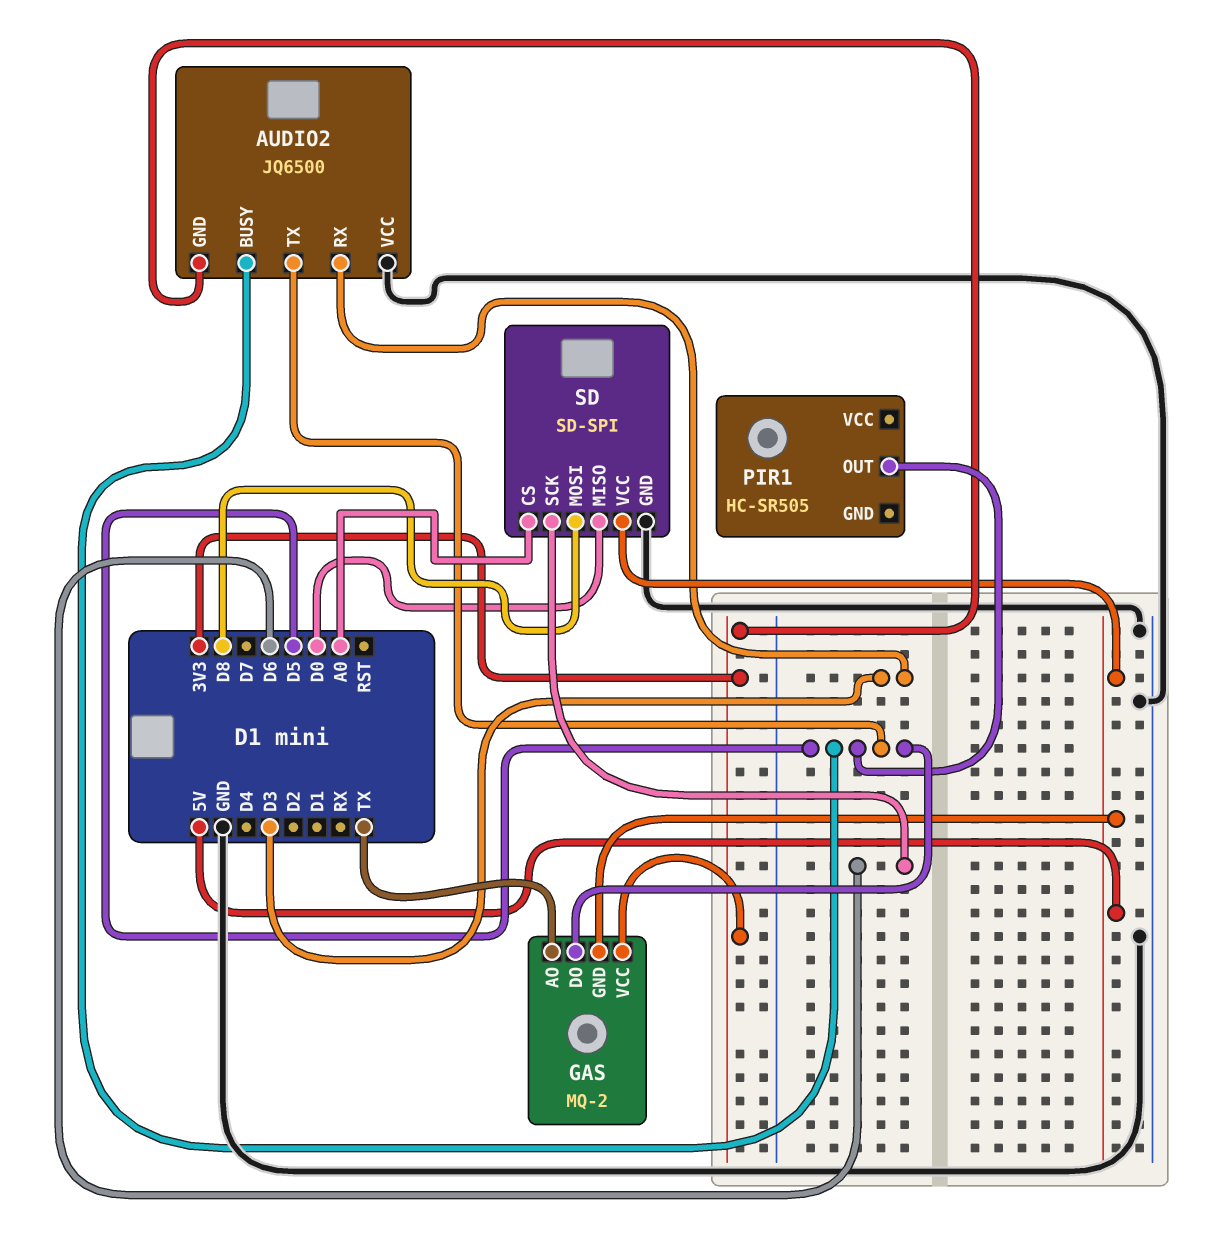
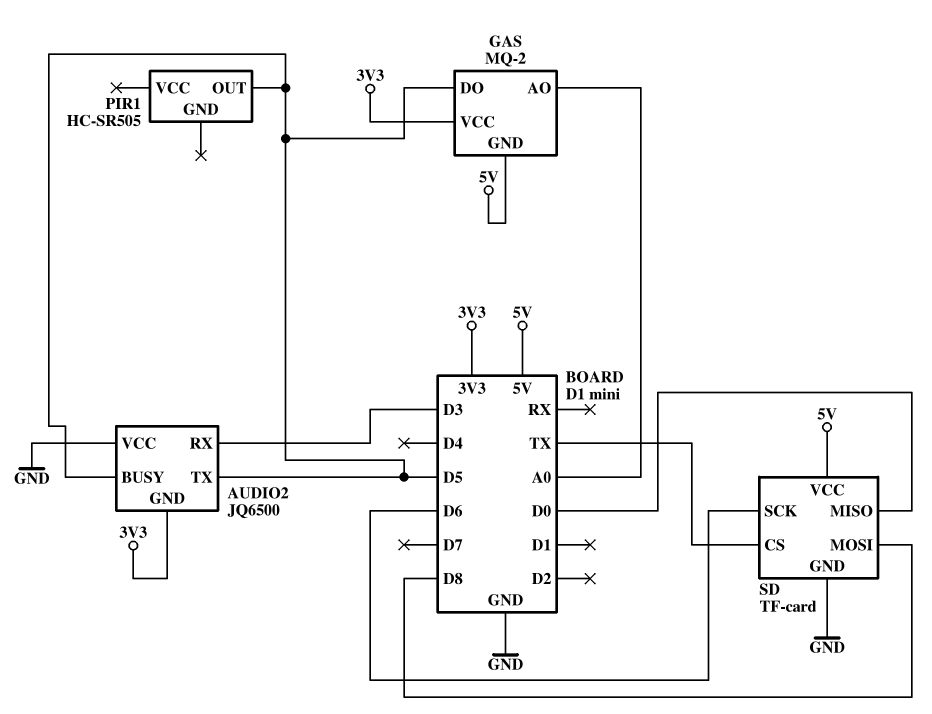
GAS pin AO: TX -> A0
SD: SD-SPI -> TF-card
SD pin CS: A0 -> TX

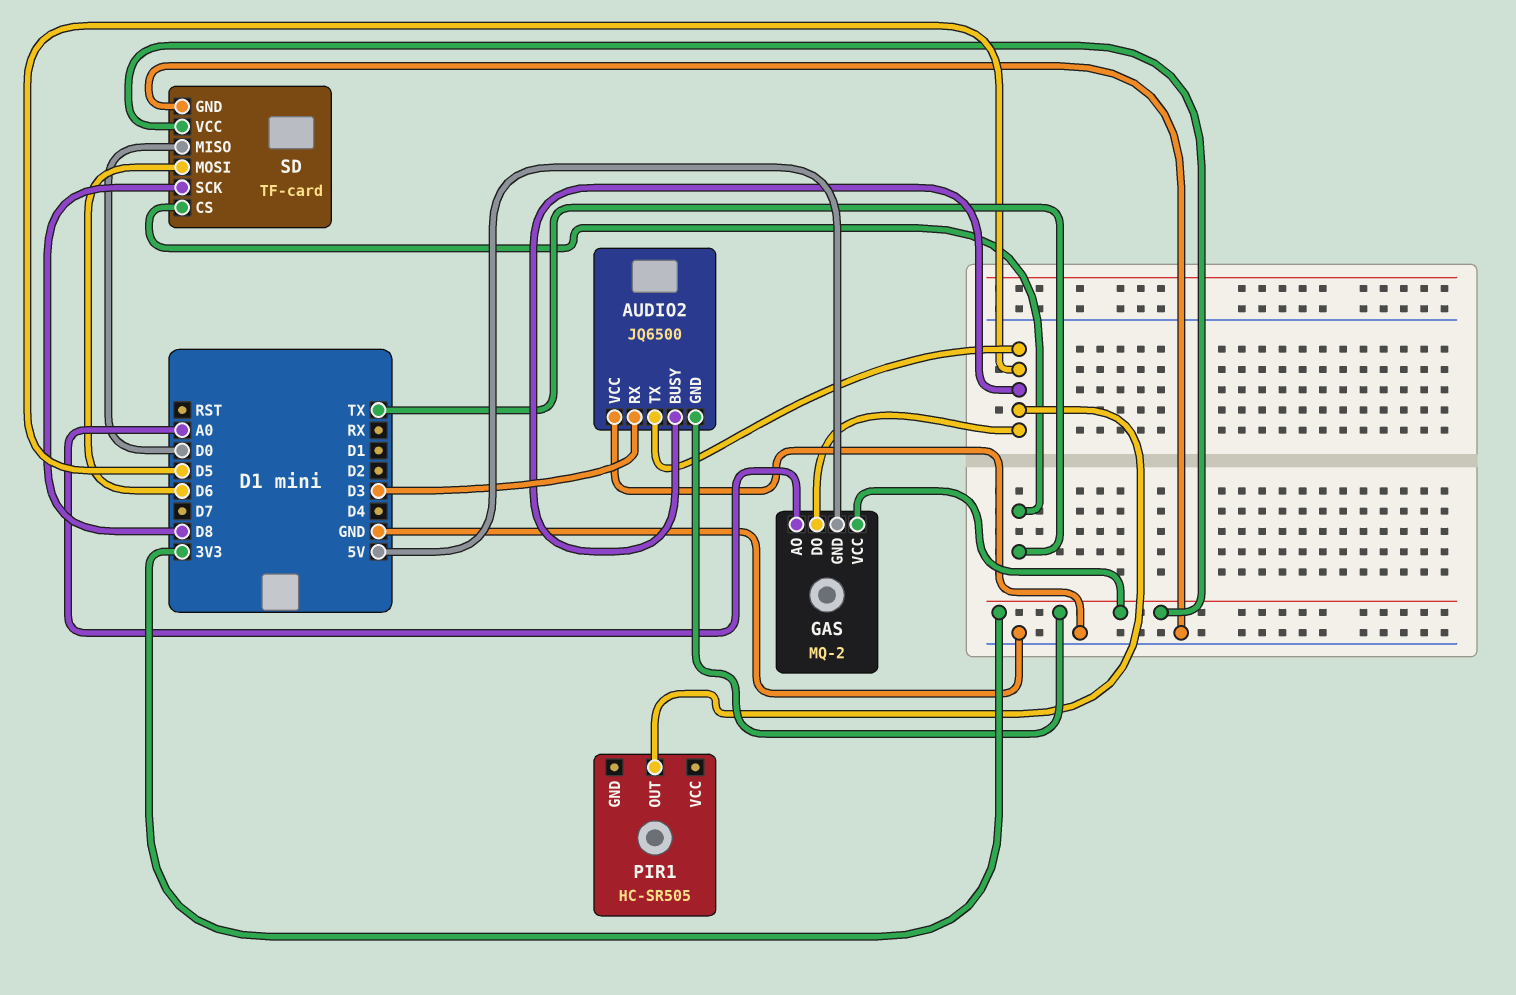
SD pin MOSI: D8 -> D6
SD pin SCK: D6 -> D8
SD pin VCC: 5V -> 3V3

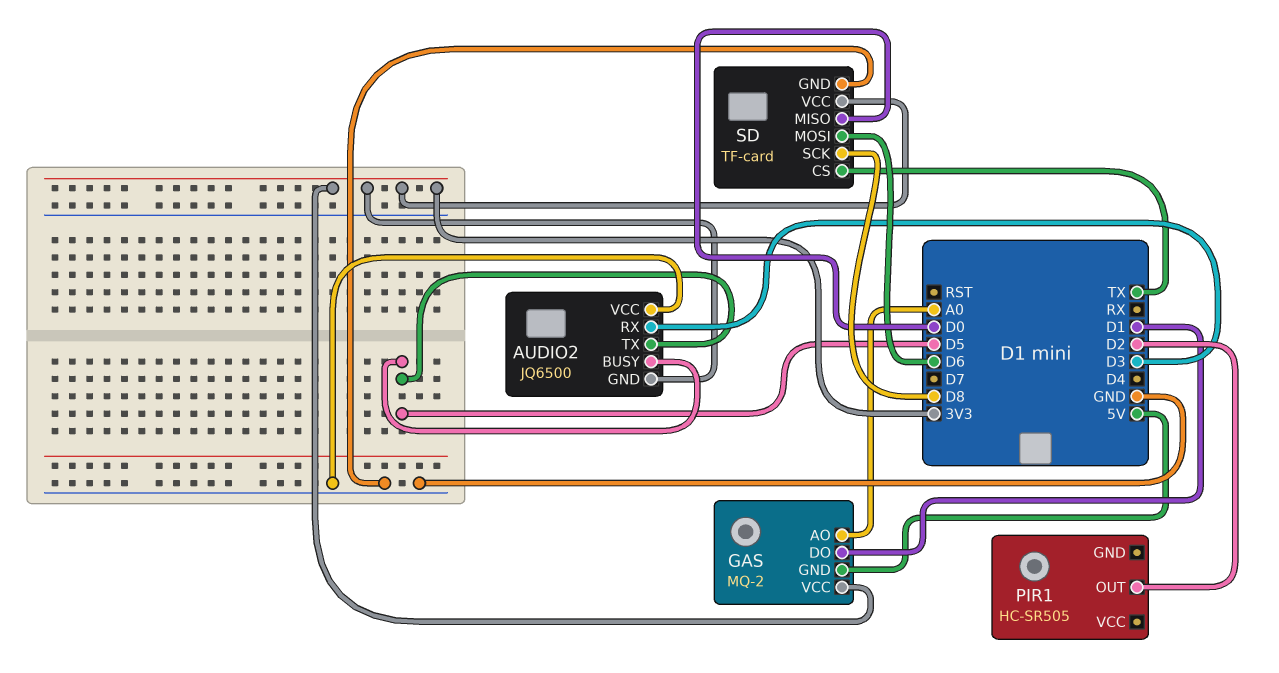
GAS pin DO: D5 -> D1
PIR1 pin OUT: D5 -> D2

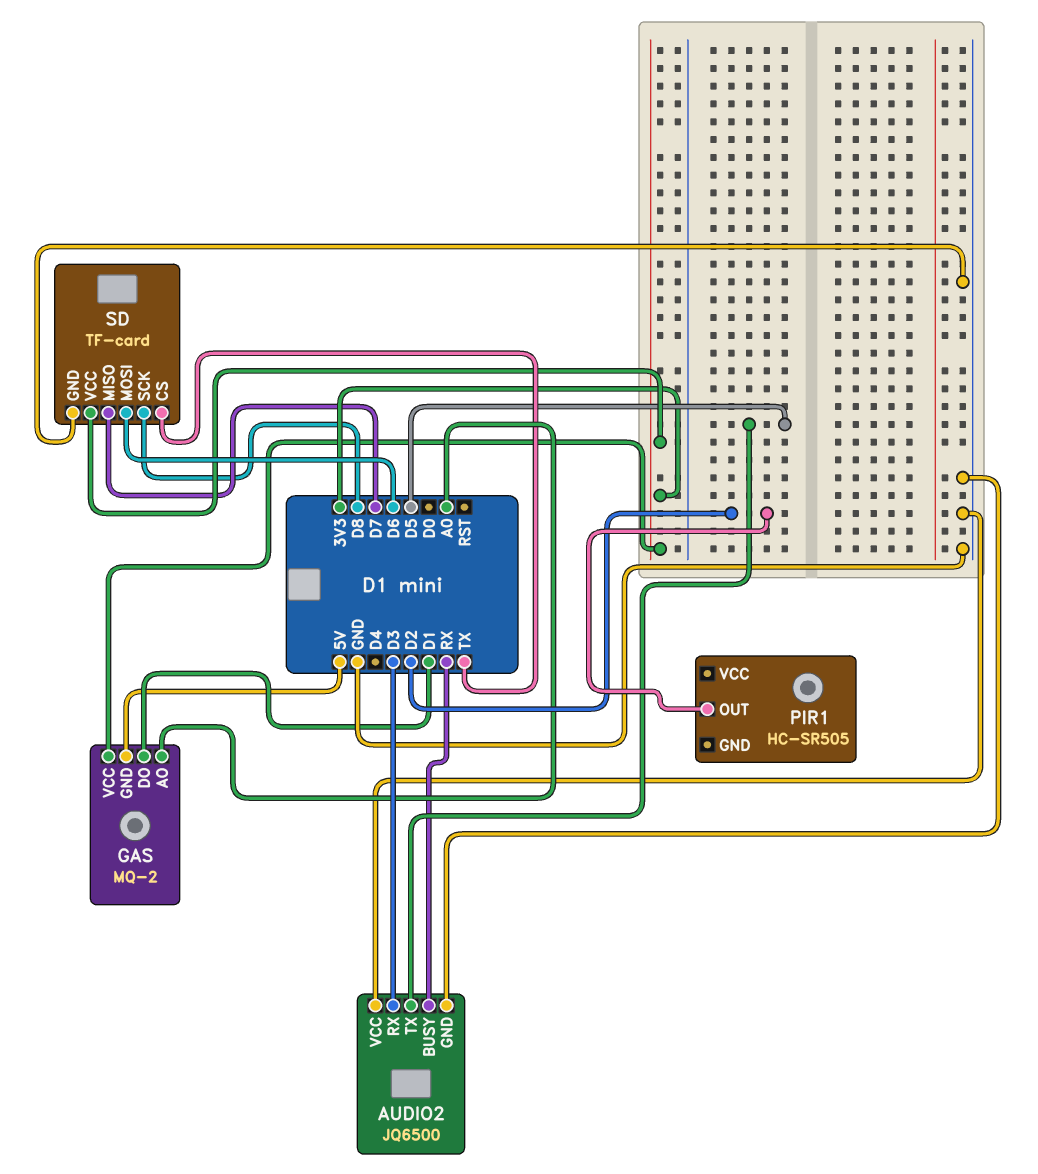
AUDIO2 pin BUSY: D5 -> RX
AUDIO2 pin GND: 3V3 -> GND
SD pin MISO: D0 -> D7

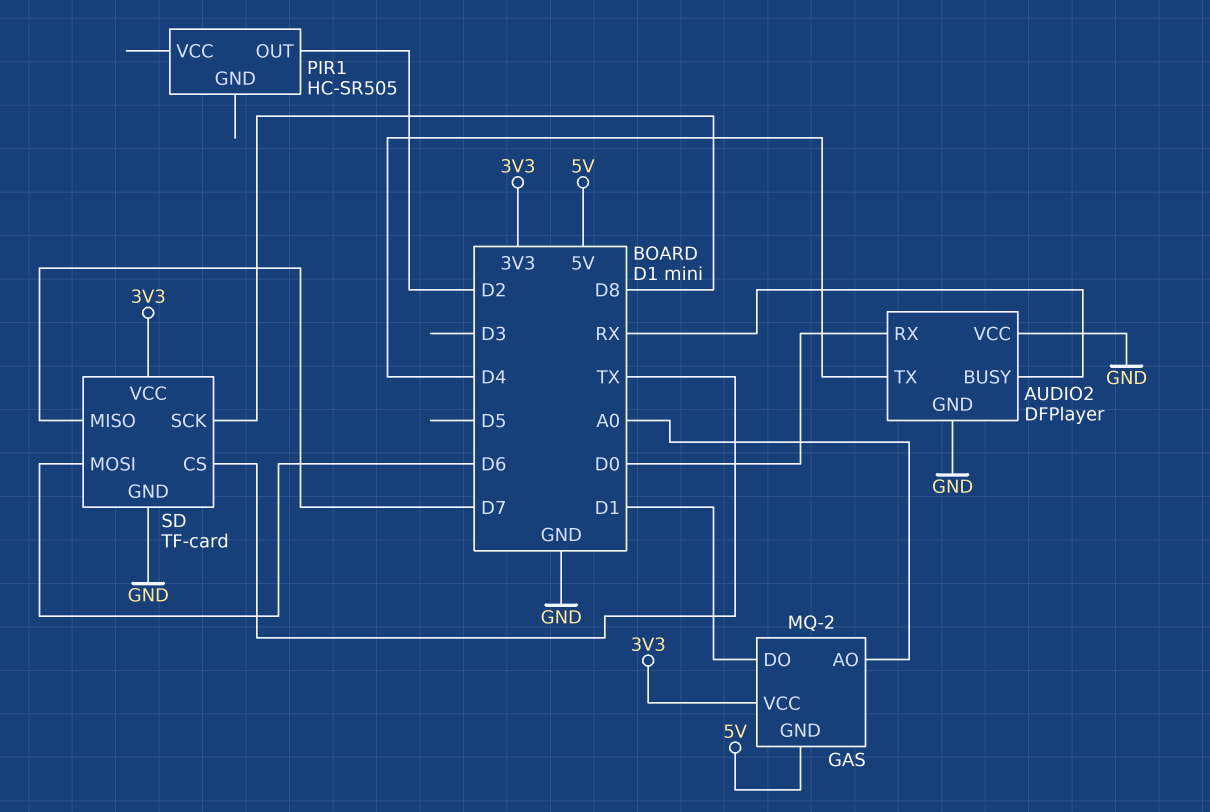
AUDIO2: JQ6500 -> DFPlayer
AUDIO2 pin RX: D3 -> D0
AUDIO2 pin TX: D5 -> D4

